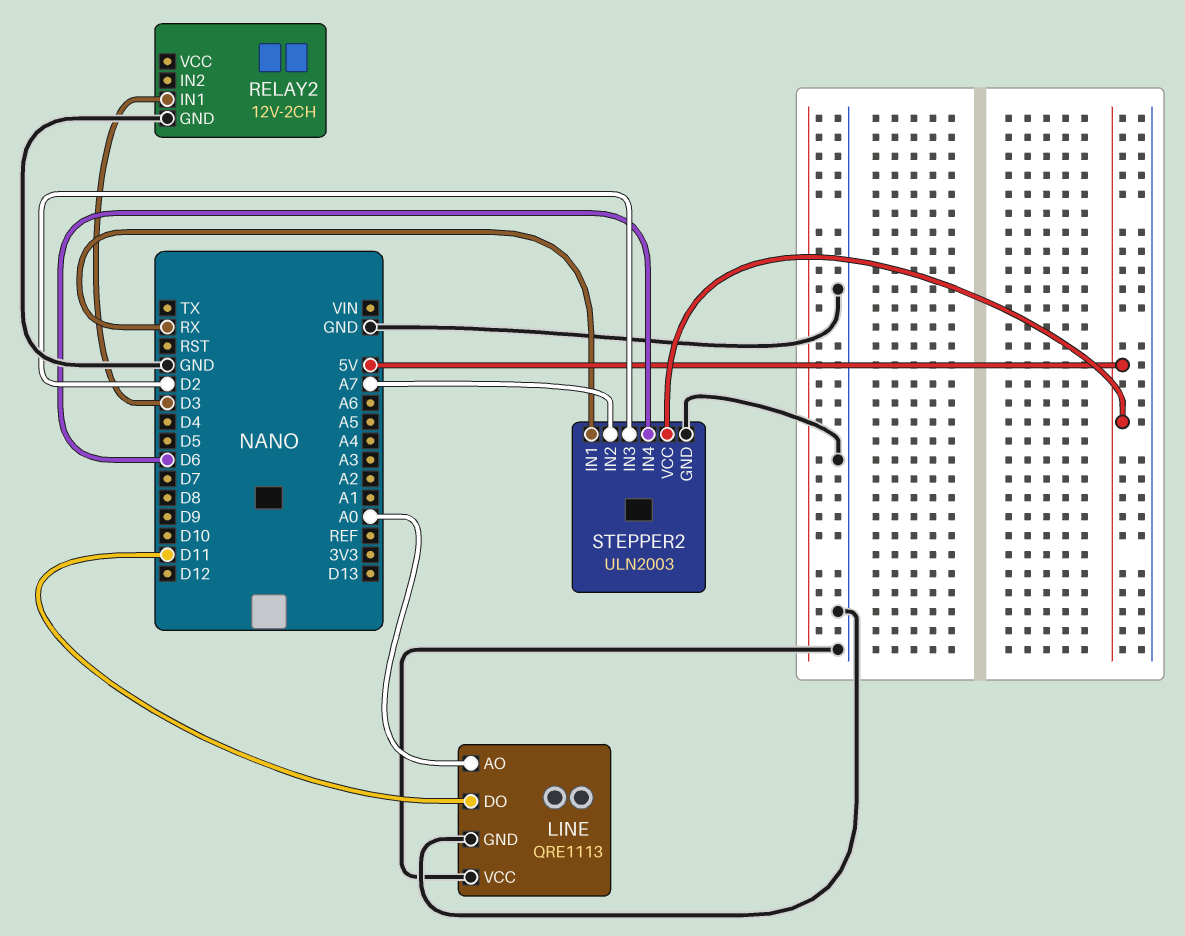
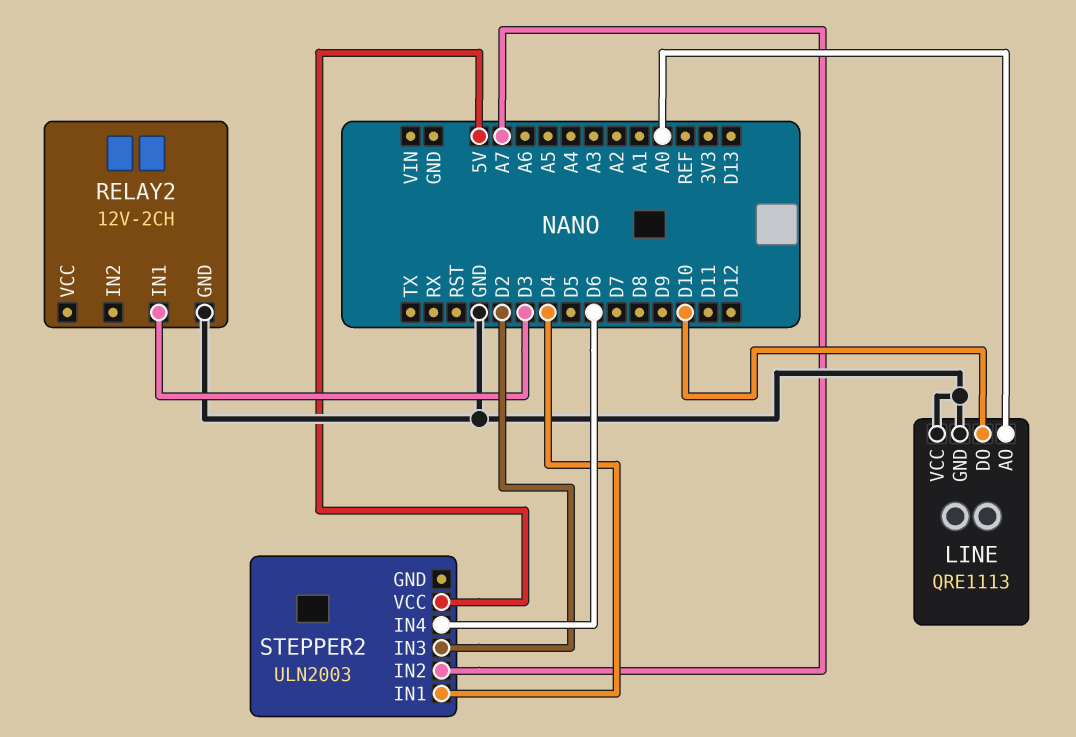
LINE pin DO: D11 -> D10
STEPPER2 pin GND: GND -> none
STEPPER2 pin IN1: RX -> D4

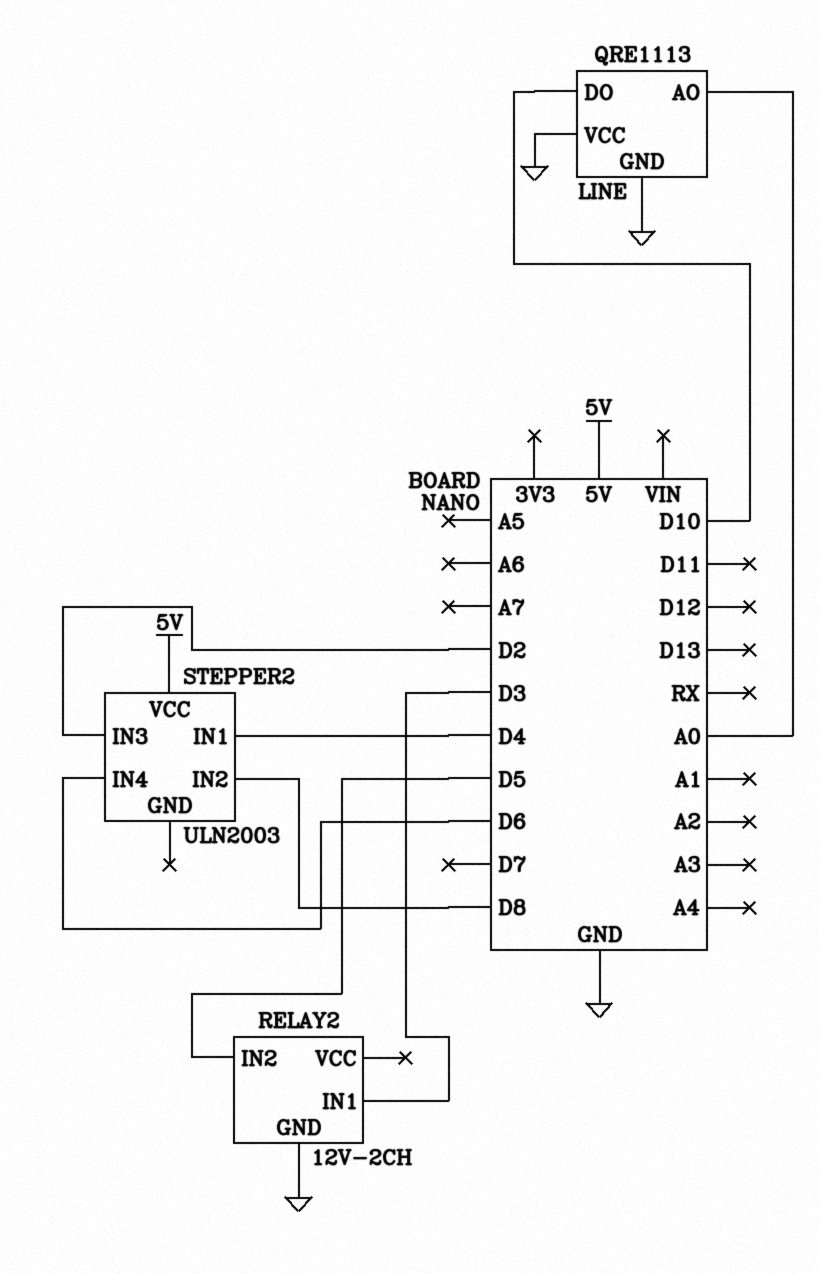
RELAY2 pin IN2: none -> D5
STEPPER2 pin IN2: A7 -> D8

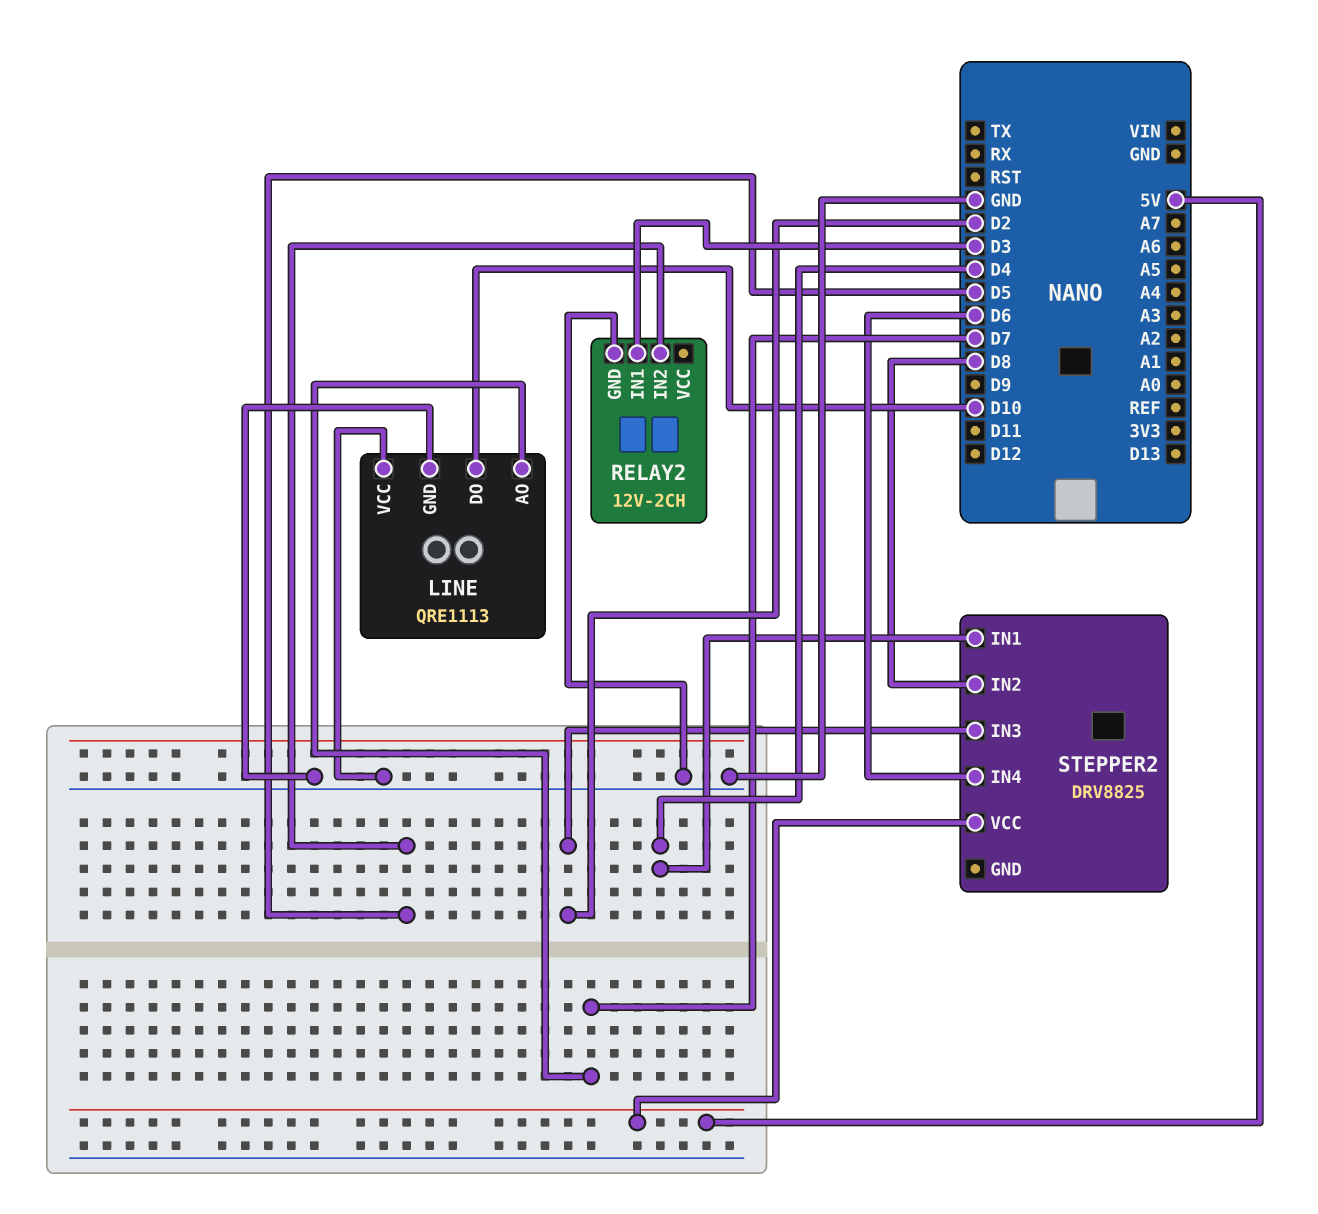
LINE pin AO: A0 -> D7
STEPPER2: ULN2003 -> DRV8825

